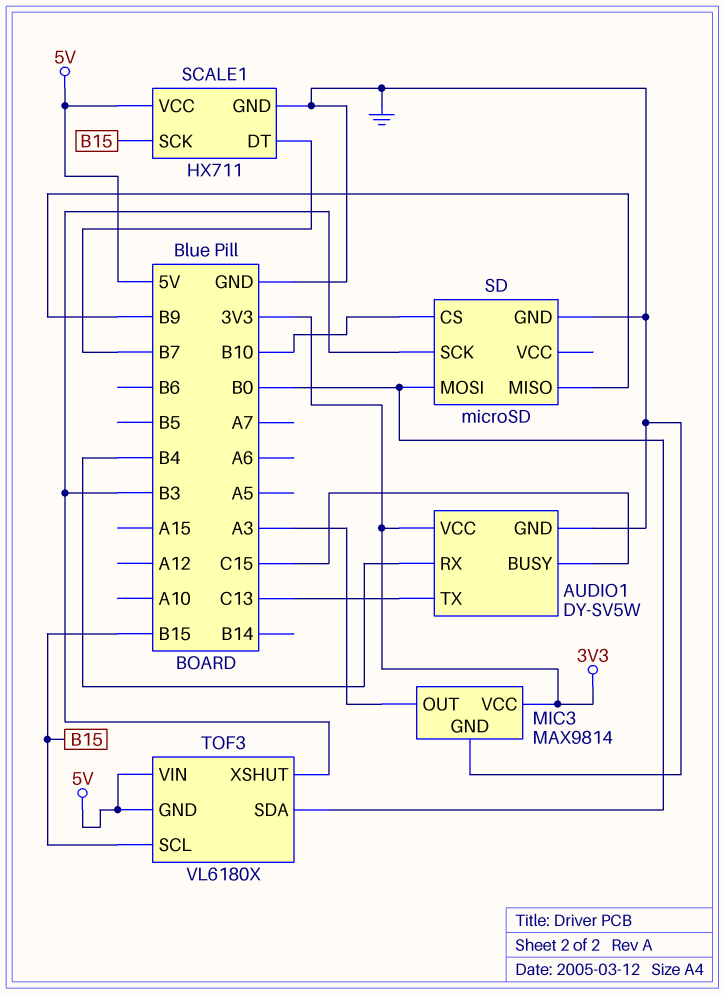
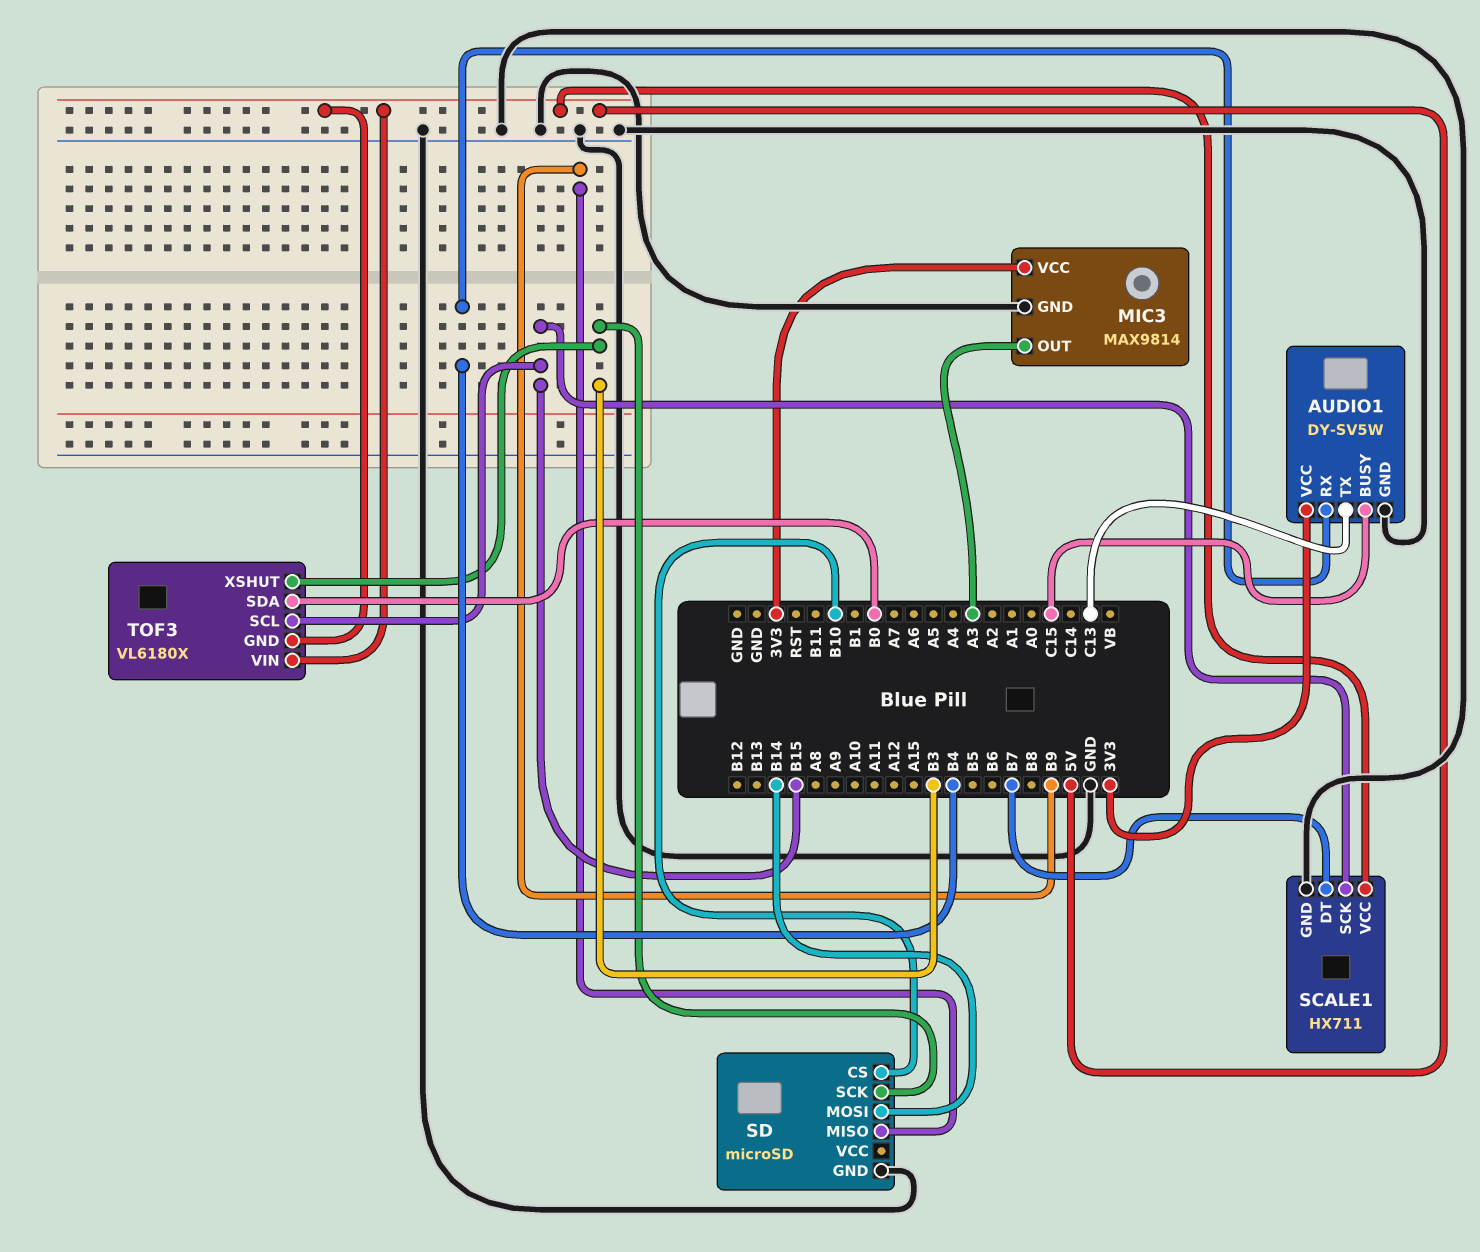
SD pin MOSI: B0 -> B14

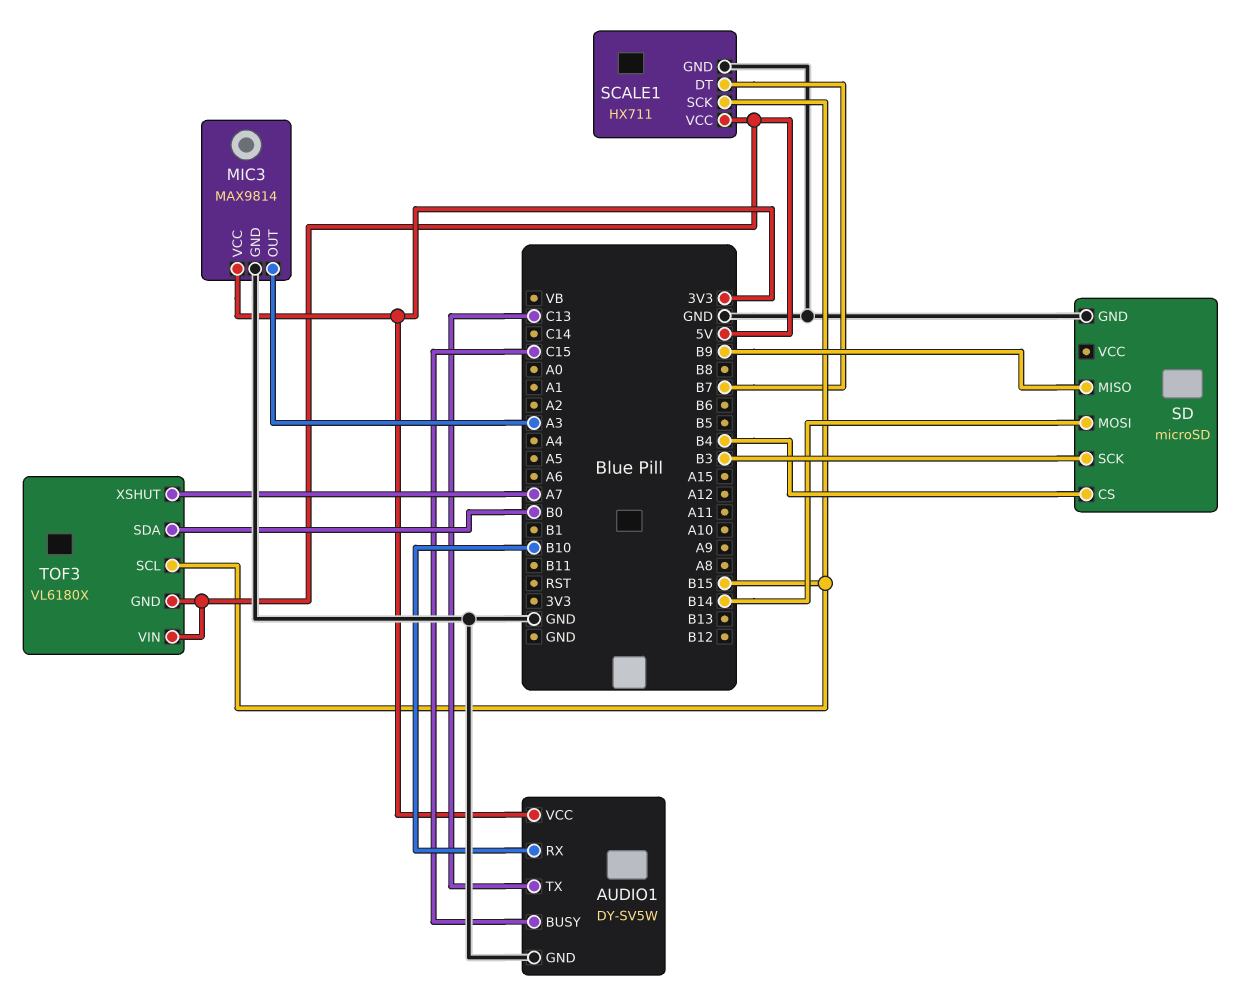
AUDIO1 pin RX: B4 -> B10
SD pin CS: B10 -> B4
TOF3 pin XSHUT: B3 -> A7

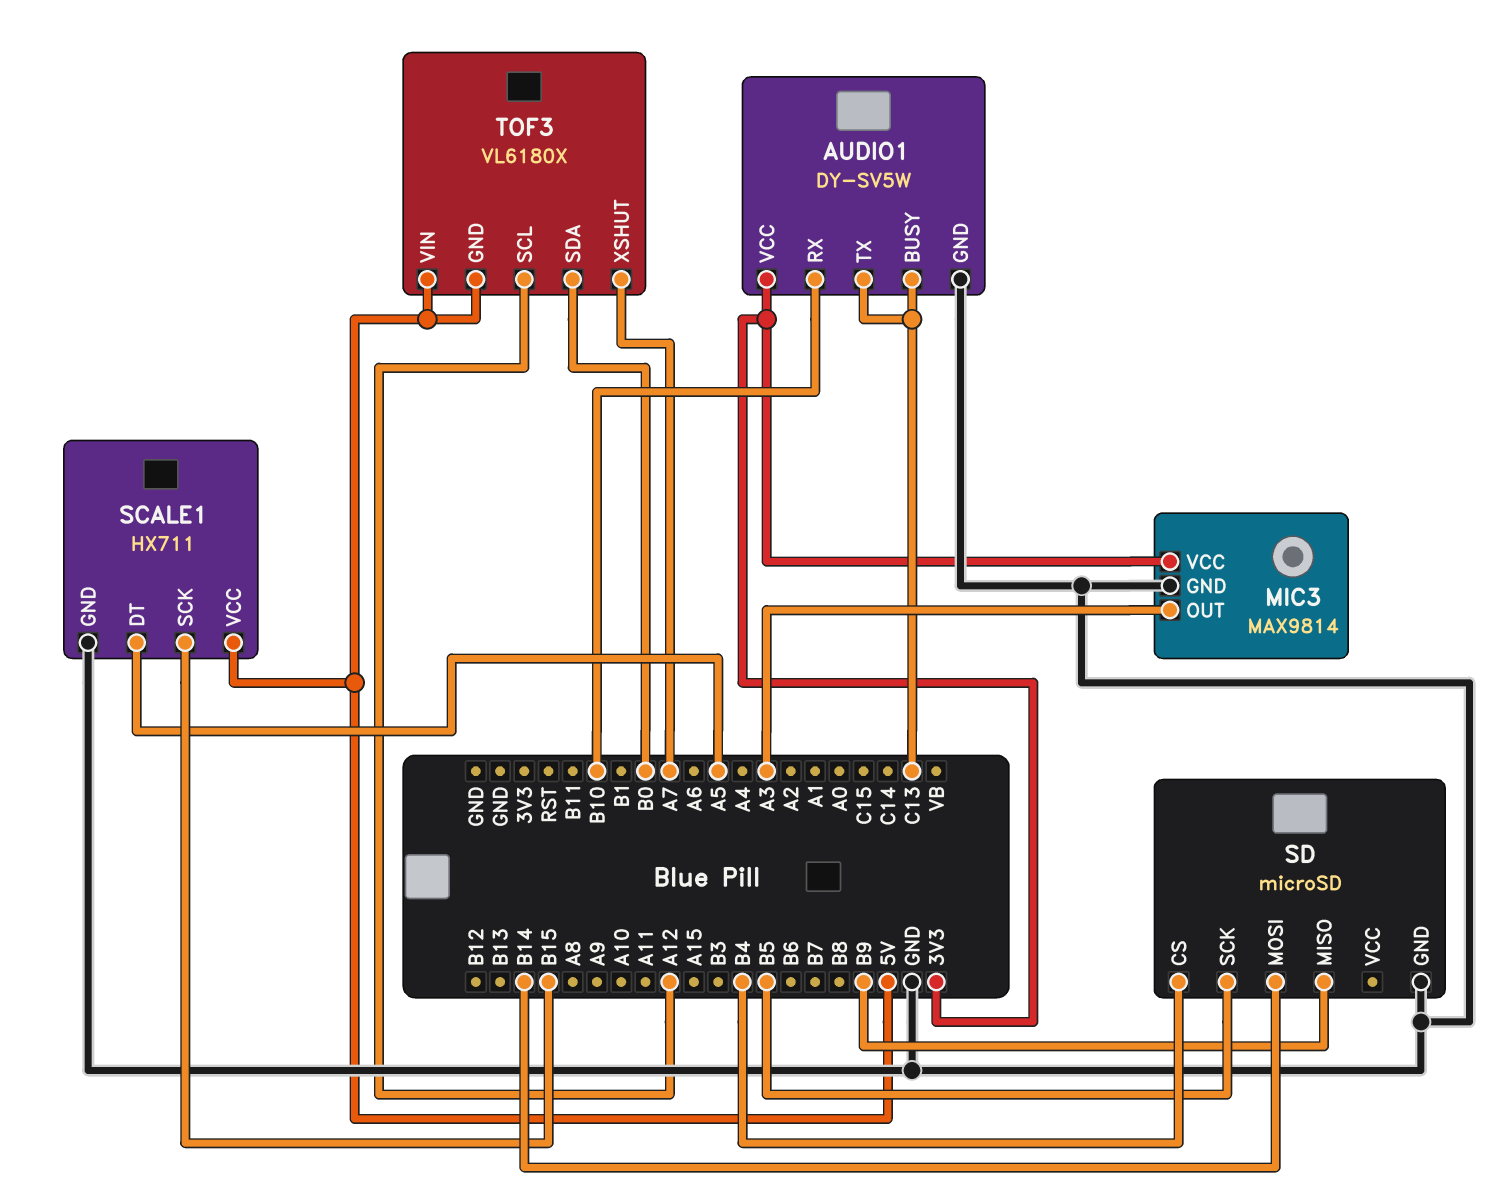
AUDIO1 pin BUSY: C15 -> C13
SCALE1 pin DT: B7 -> A5
SD pin SCK: B3 -> B5
TOF3 pin SCL: B15 -> A12

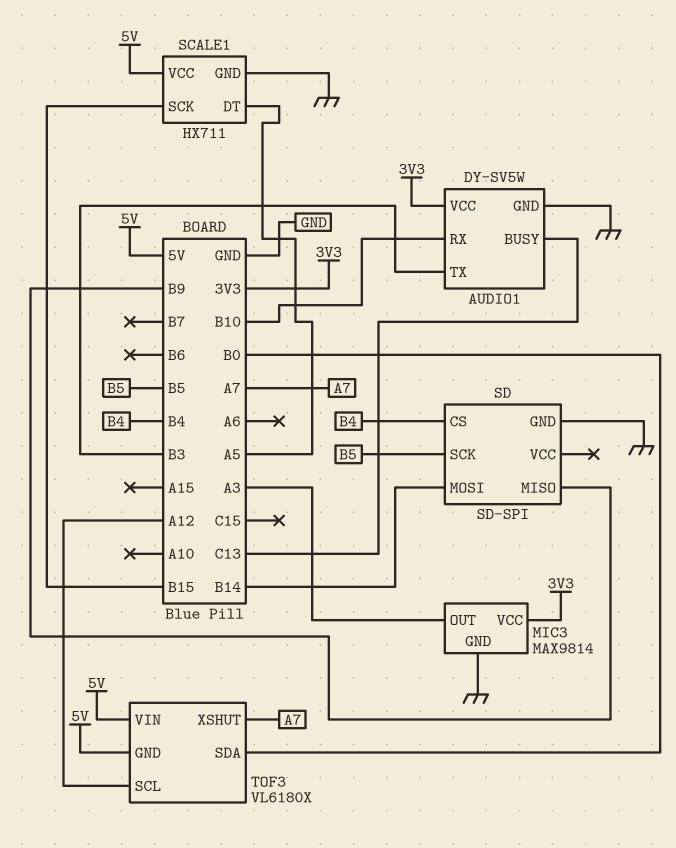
AUDIO1 pin TX: C13 -> B3
SD: microSD -> SD-SPI

